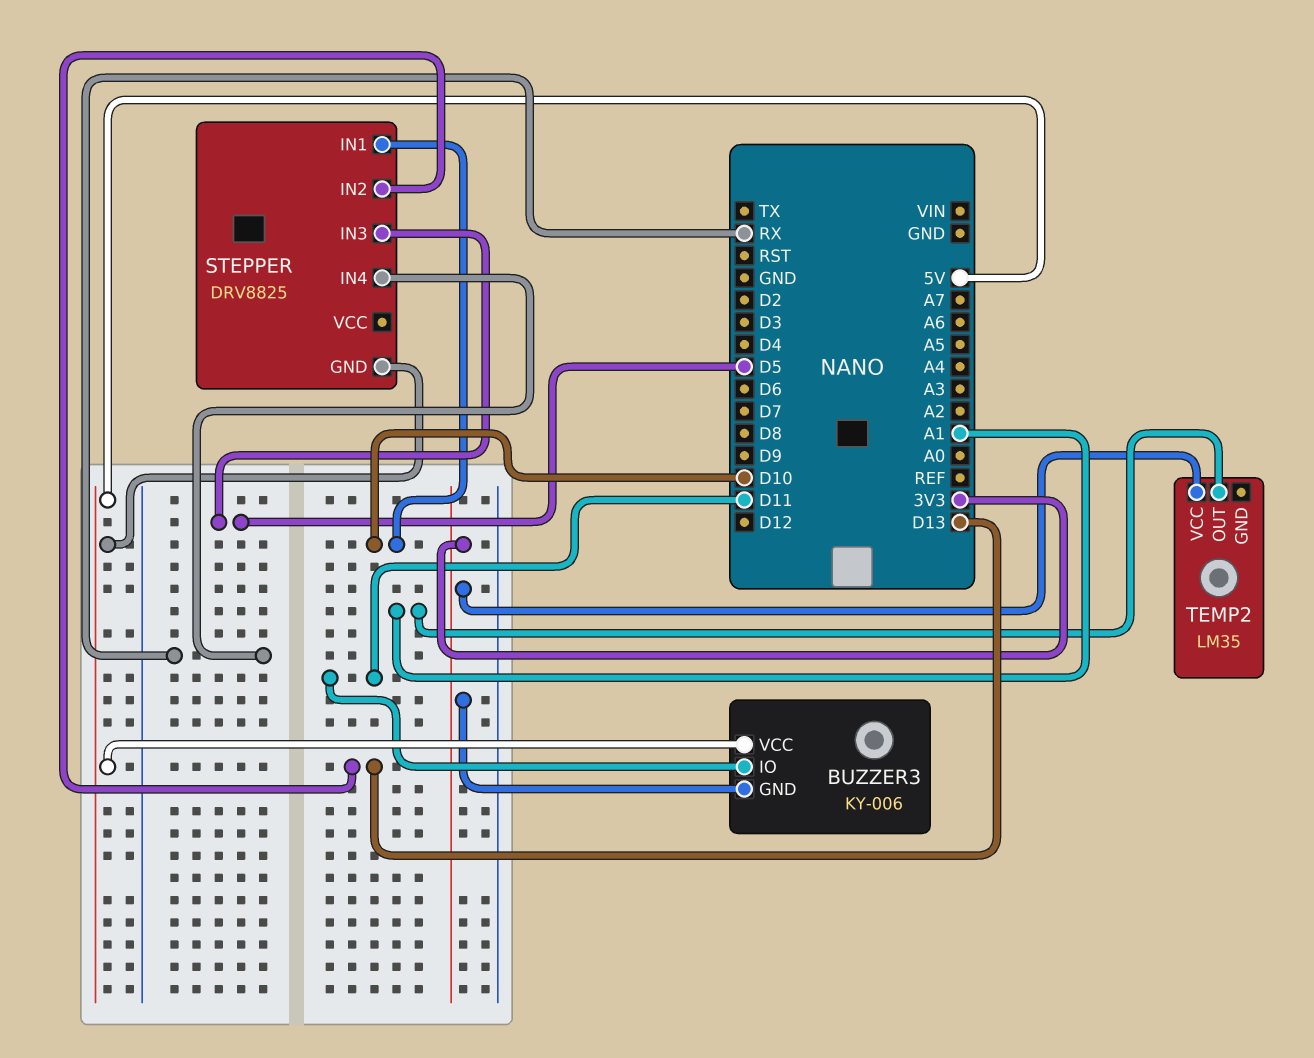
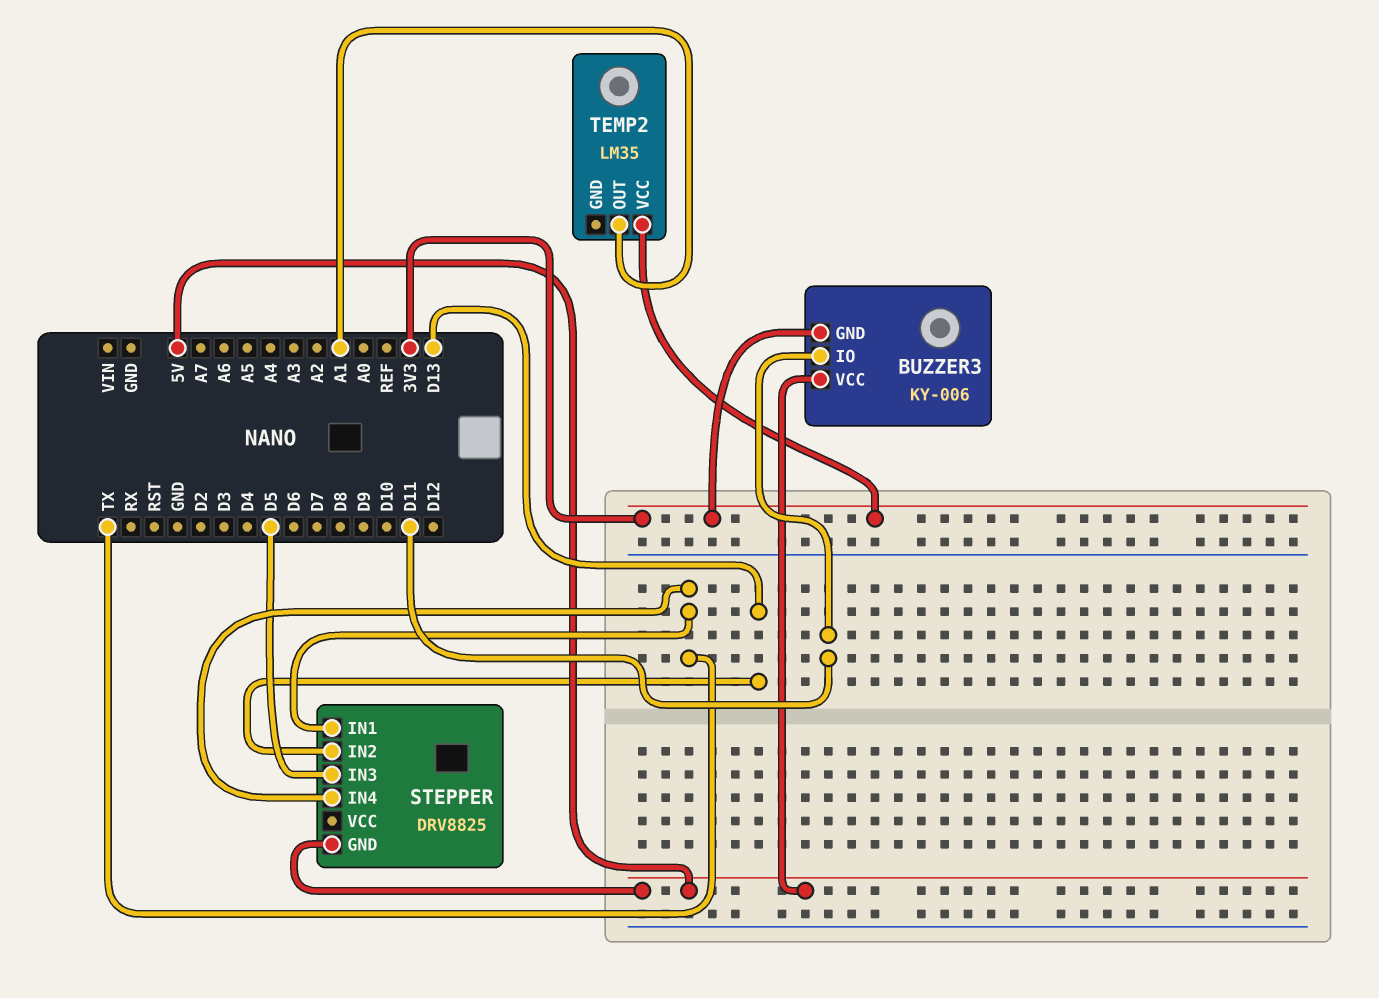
STEPPER pin IN1: D10 -> TX
STEPPER pin IN4: RX -> TX

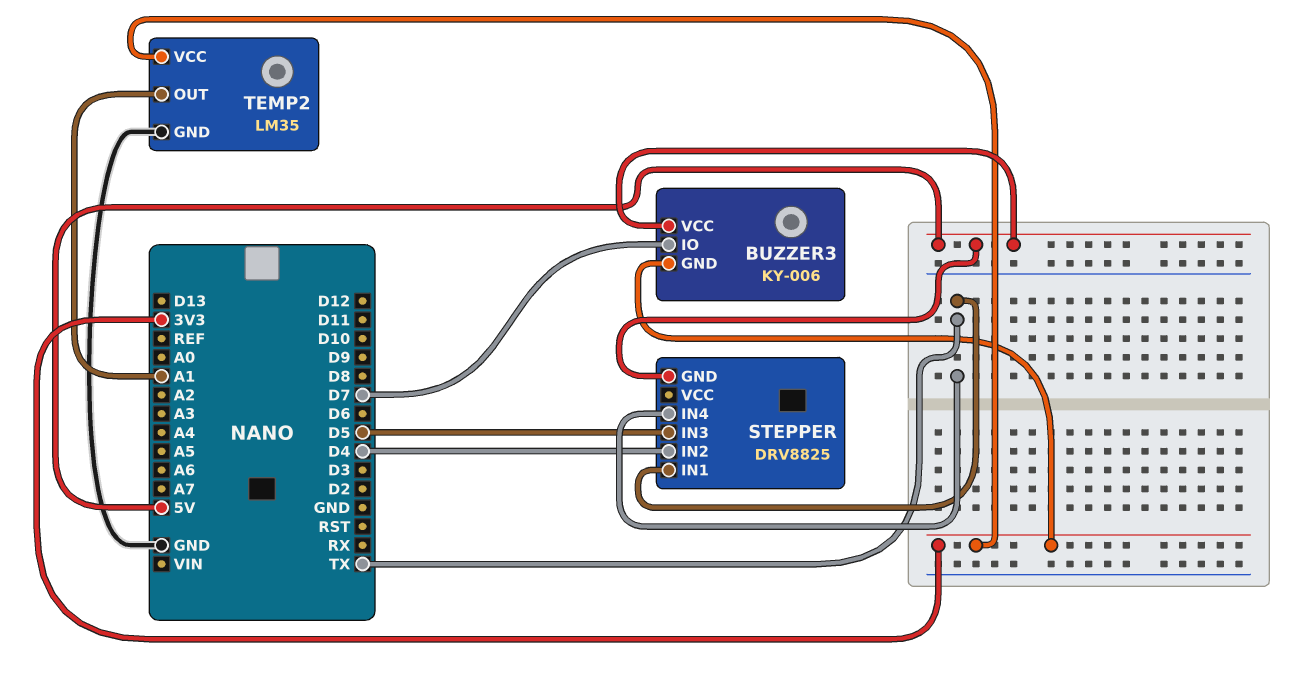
BUZZER3 pin IO: D11 -> D7
STEPPER pin IN2: D13 -> D4
TEMP2 pin GND: none -> GND

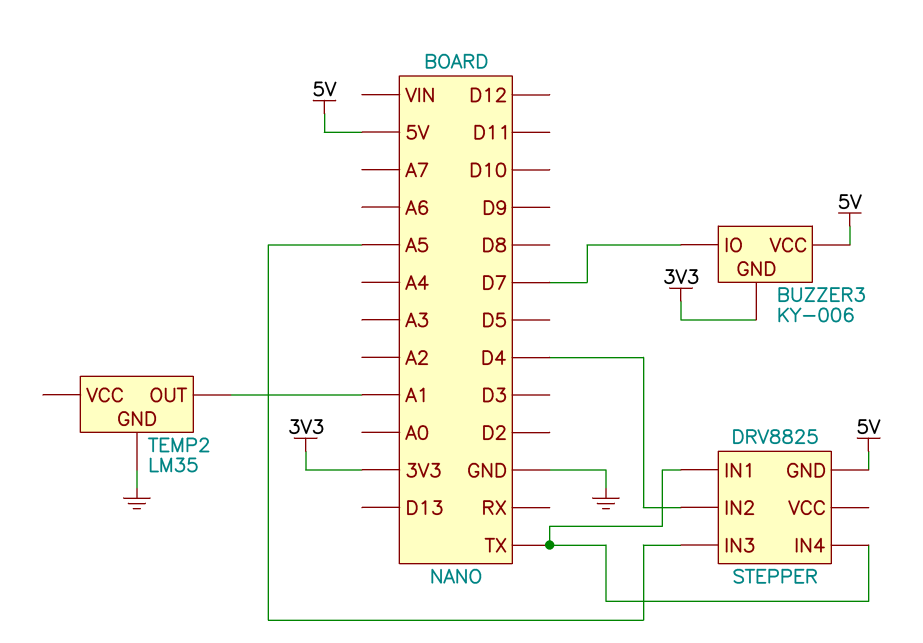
STEPPER pin IN3: D5 -> A5
TEMP2 pin VCC: 3V3 -> none

